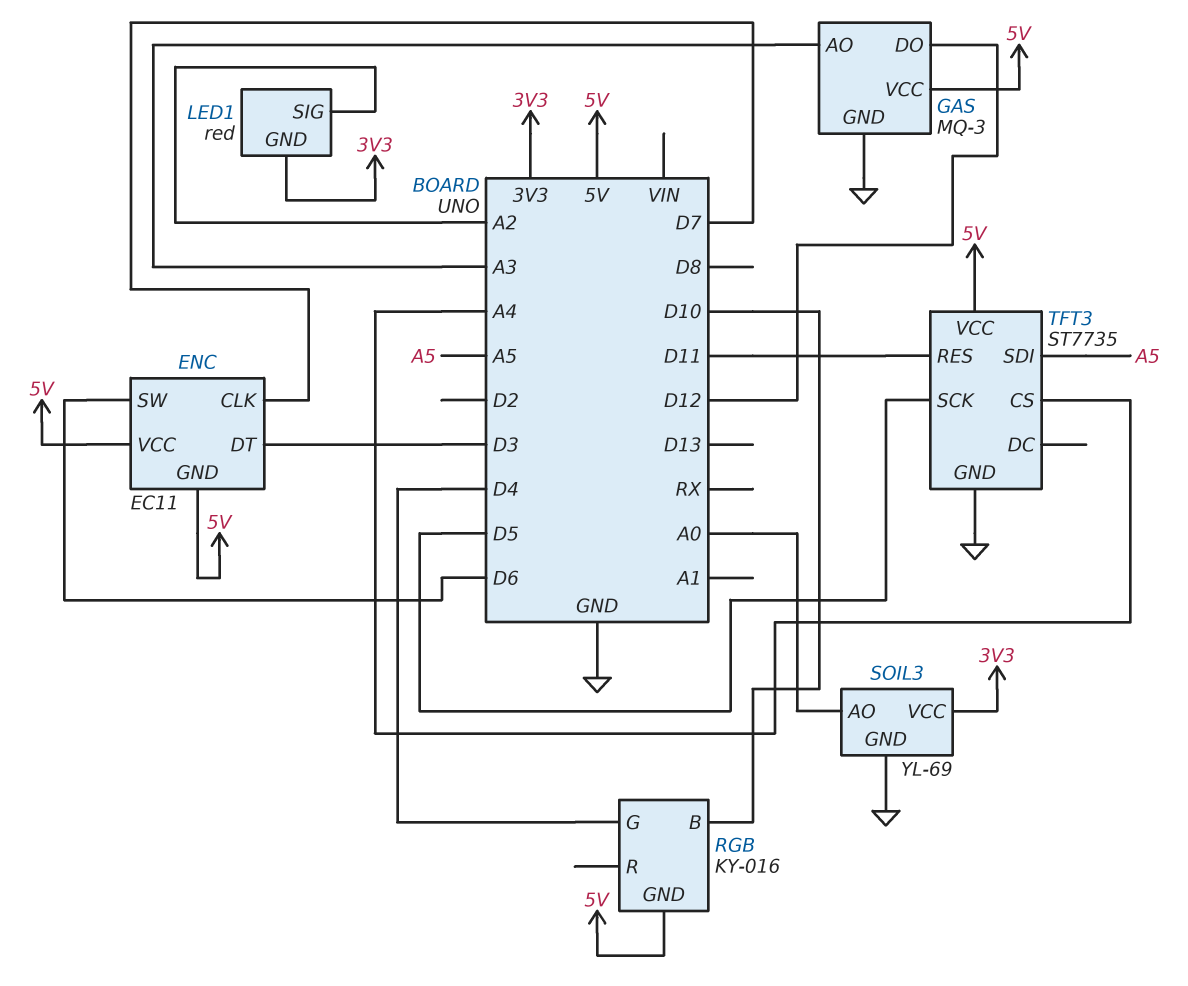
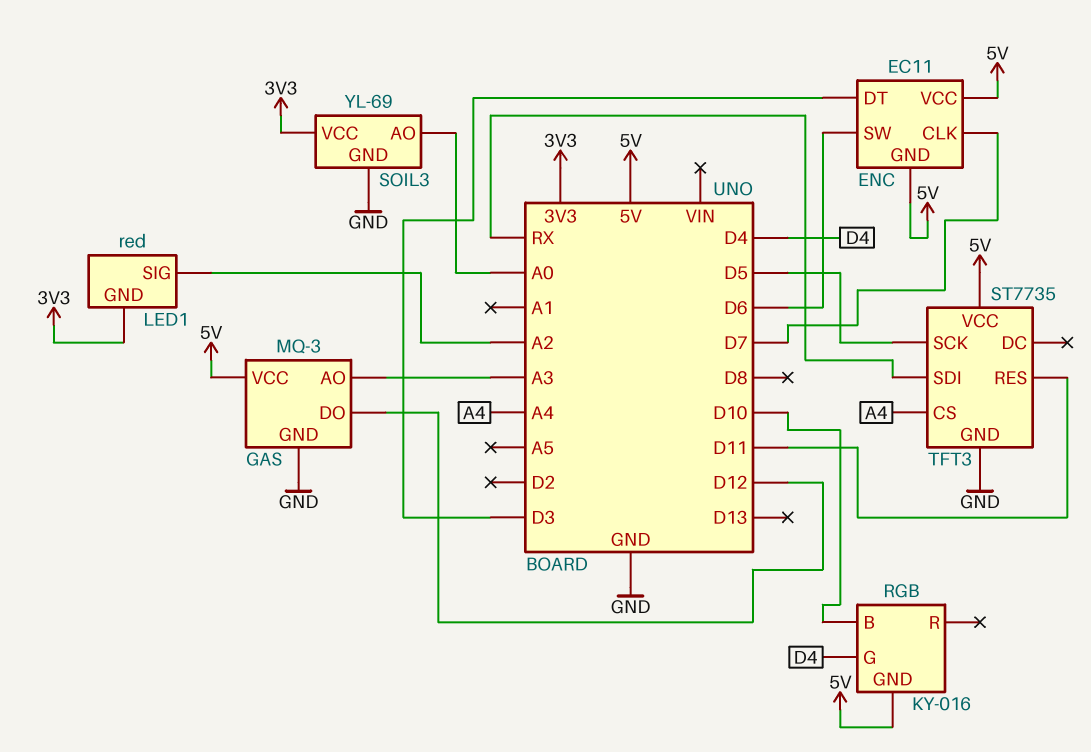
TFT3 pin SDI: A5 -> RX

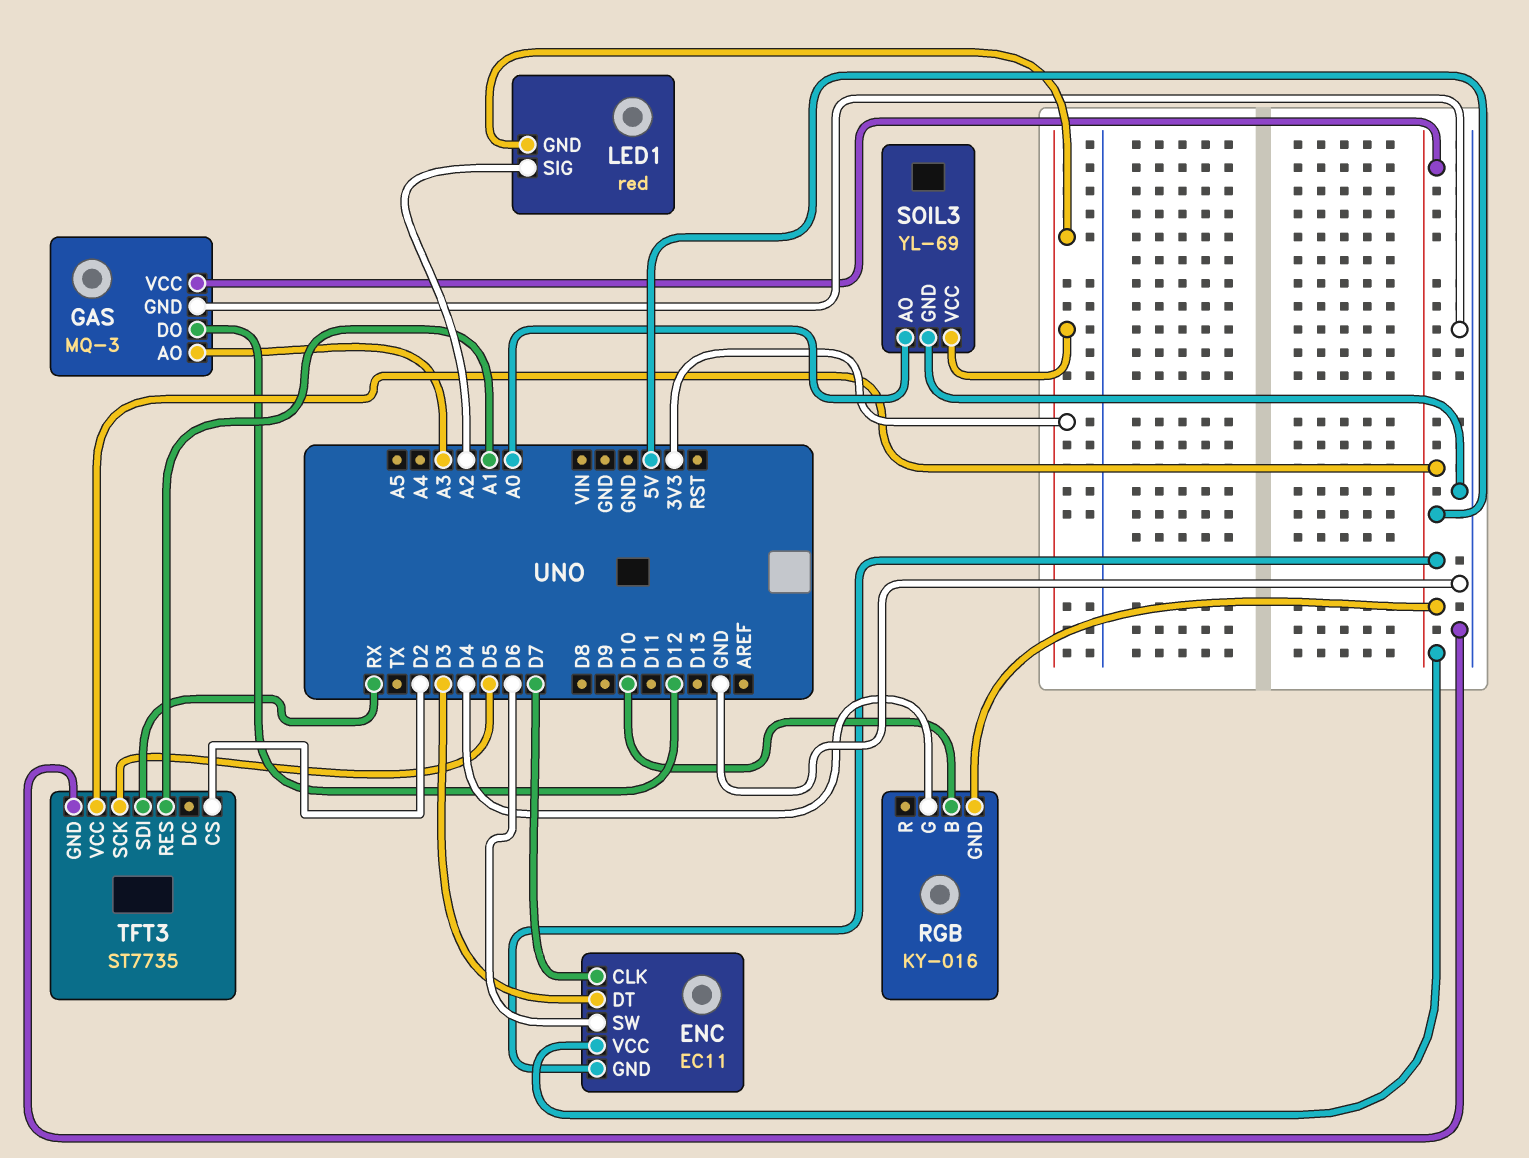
TFT3 pin CS: A4 -> D2
TFT3 pin RES: D11 -> A1

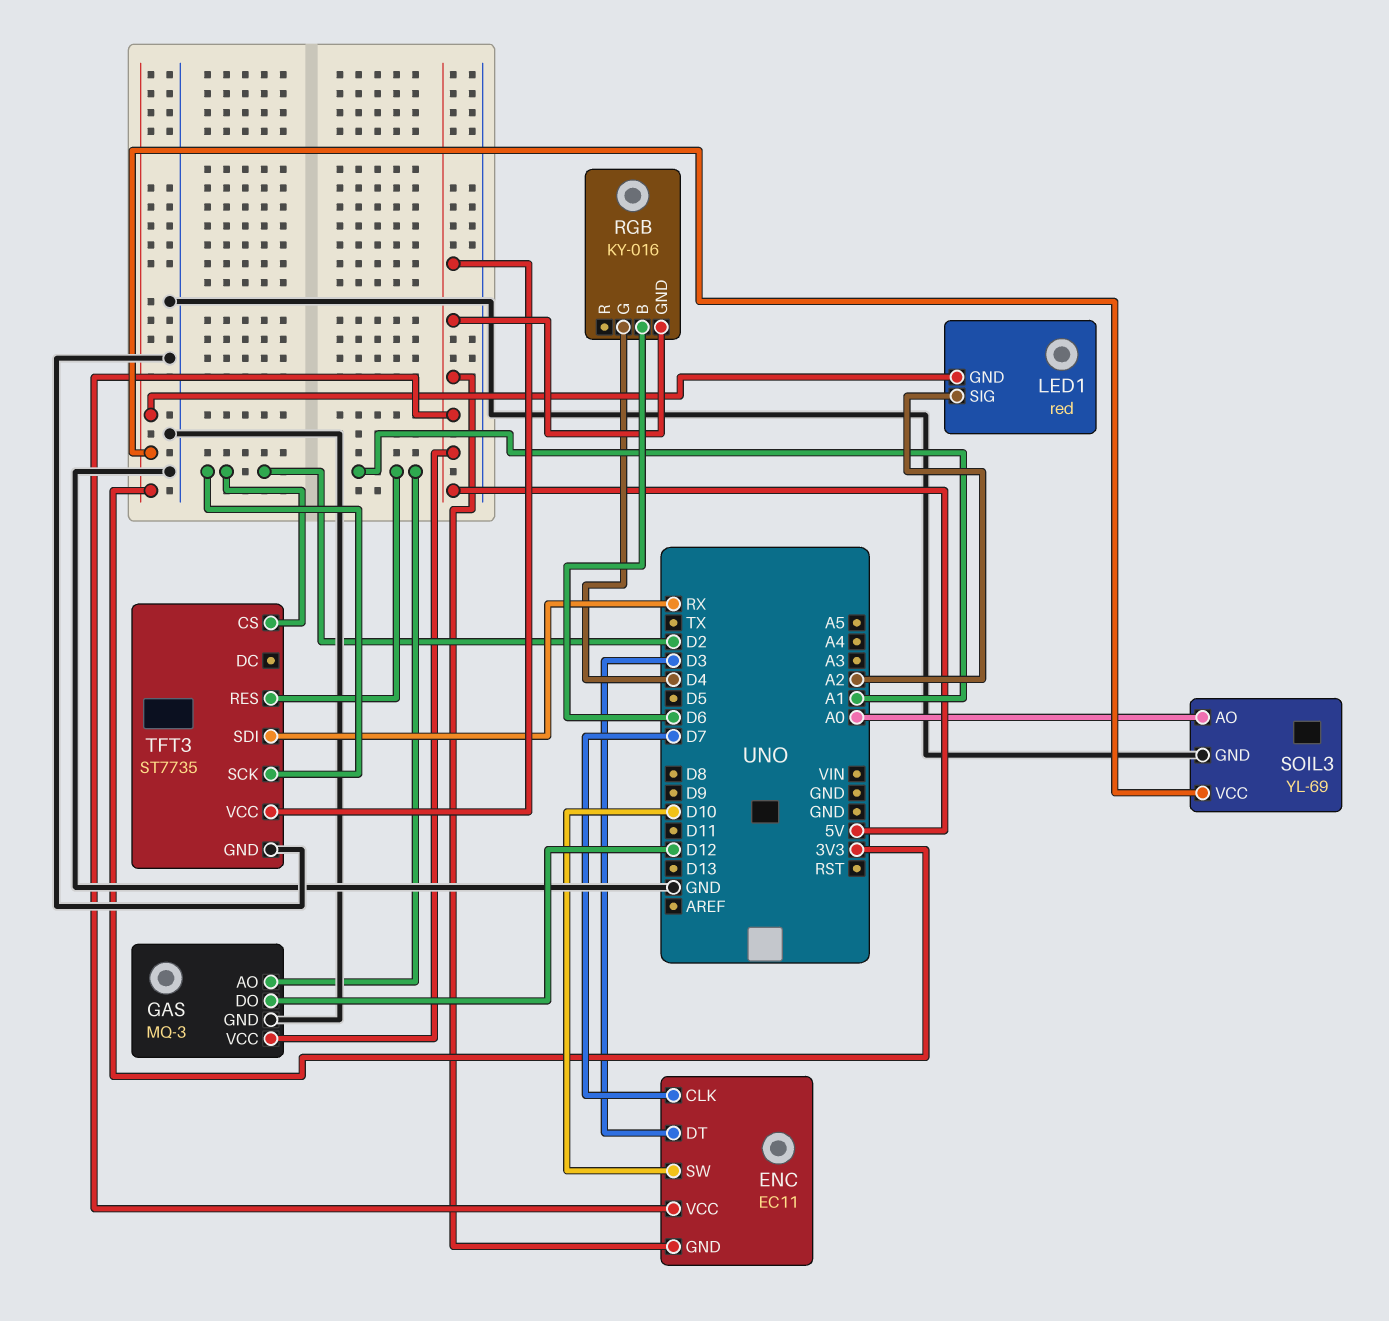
ENC pin SW: D6 -> D10
GAS pin AO: A3 -> A1
RGB pin B: D10 -> D6
TFT3 pin SCK: D5 -> D2

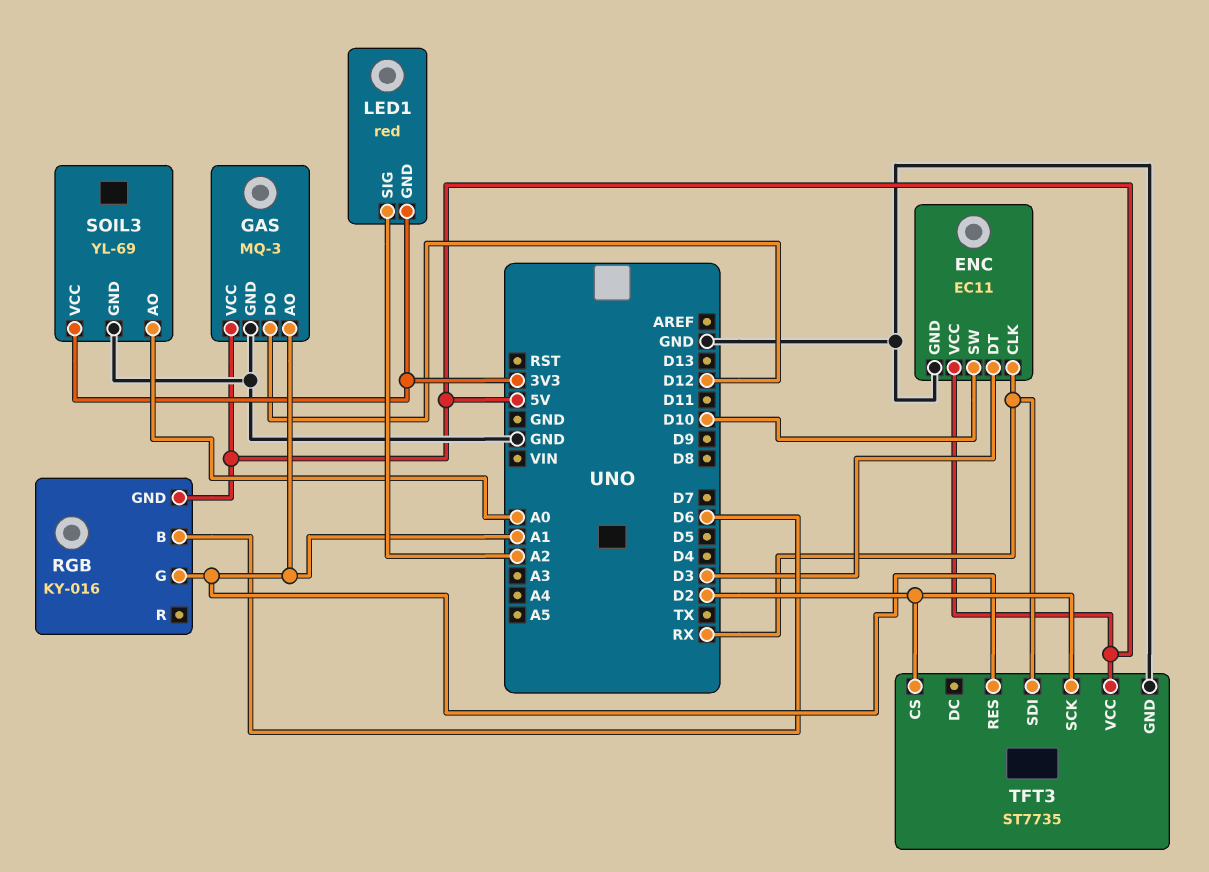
ENC pin CLK: D7 -> RX
ENC pin GND: 5V -> GND
RGB pin G: D4 -> A1

